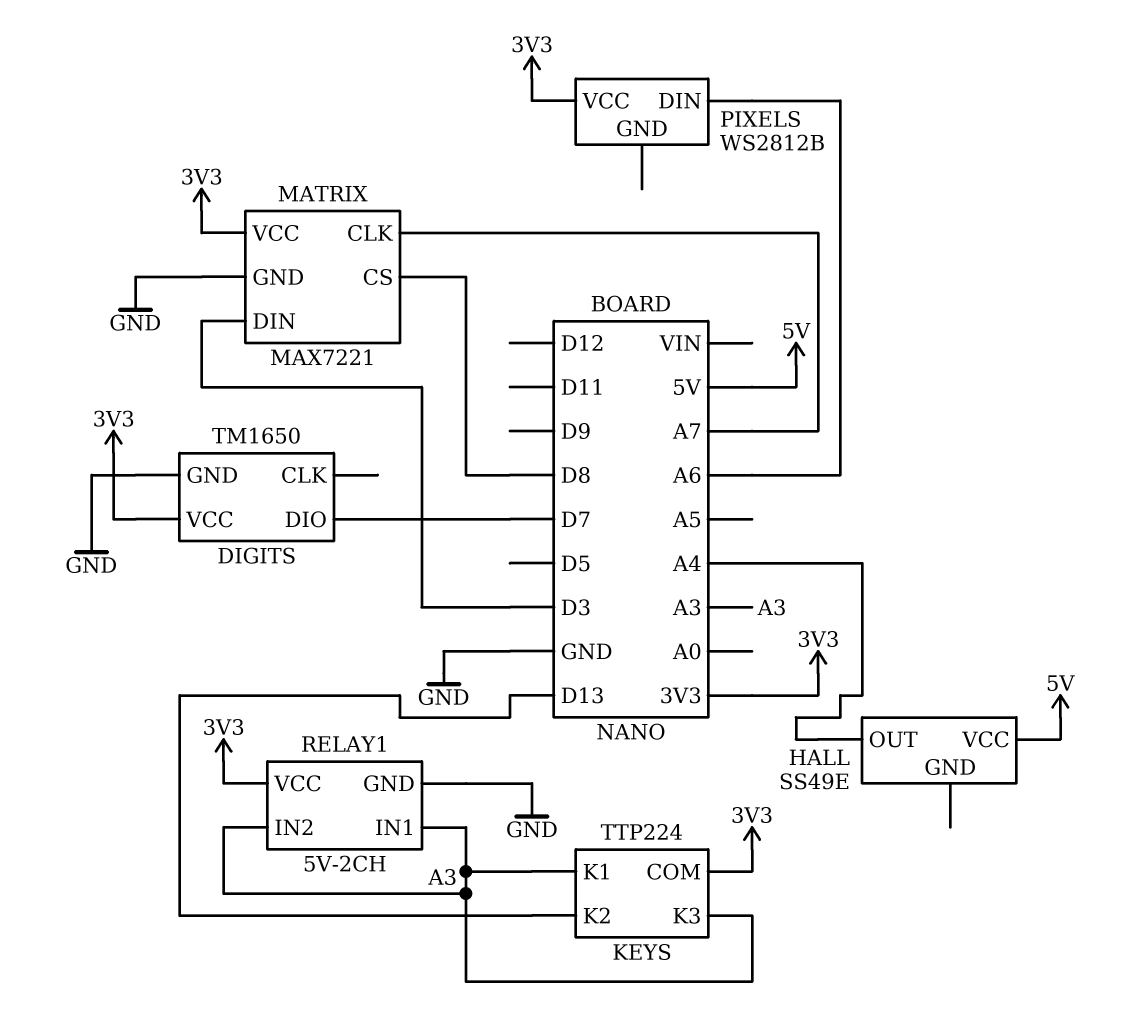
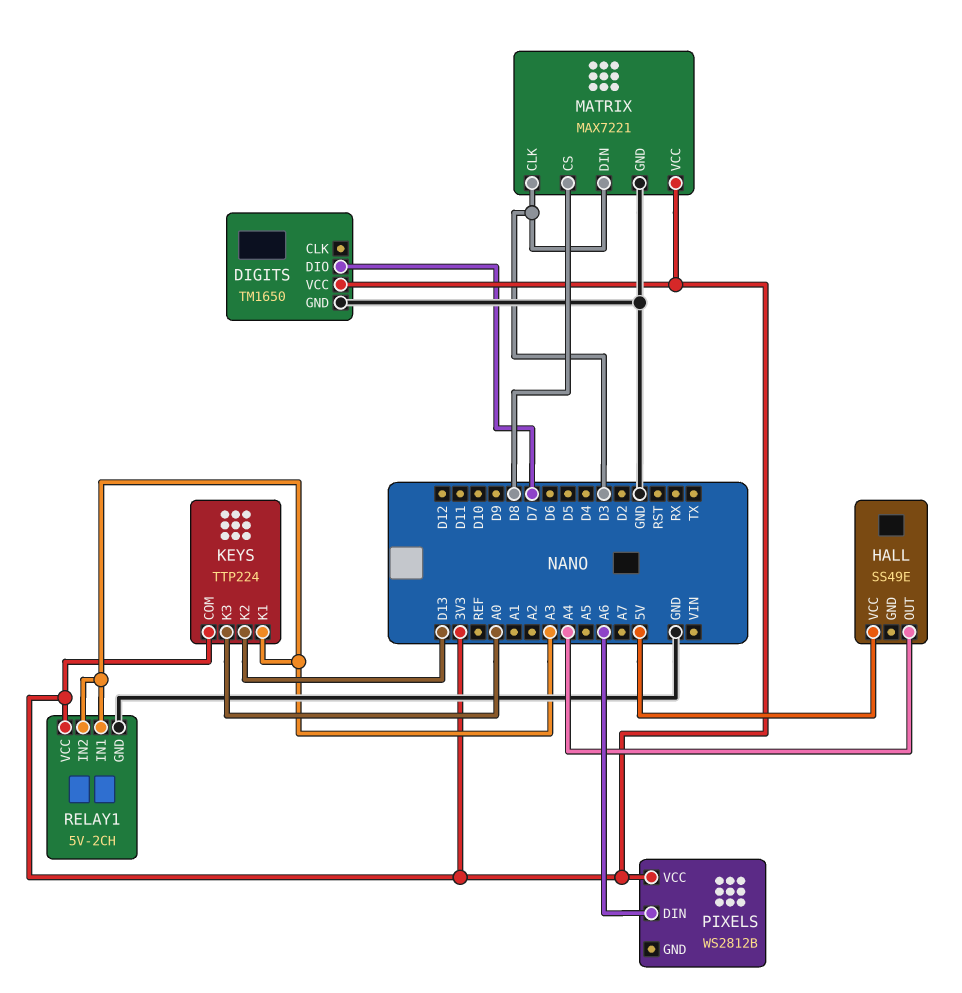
KEYS pin K3: A3 -> A0
MATRIX pin CLK: A7 -> D3

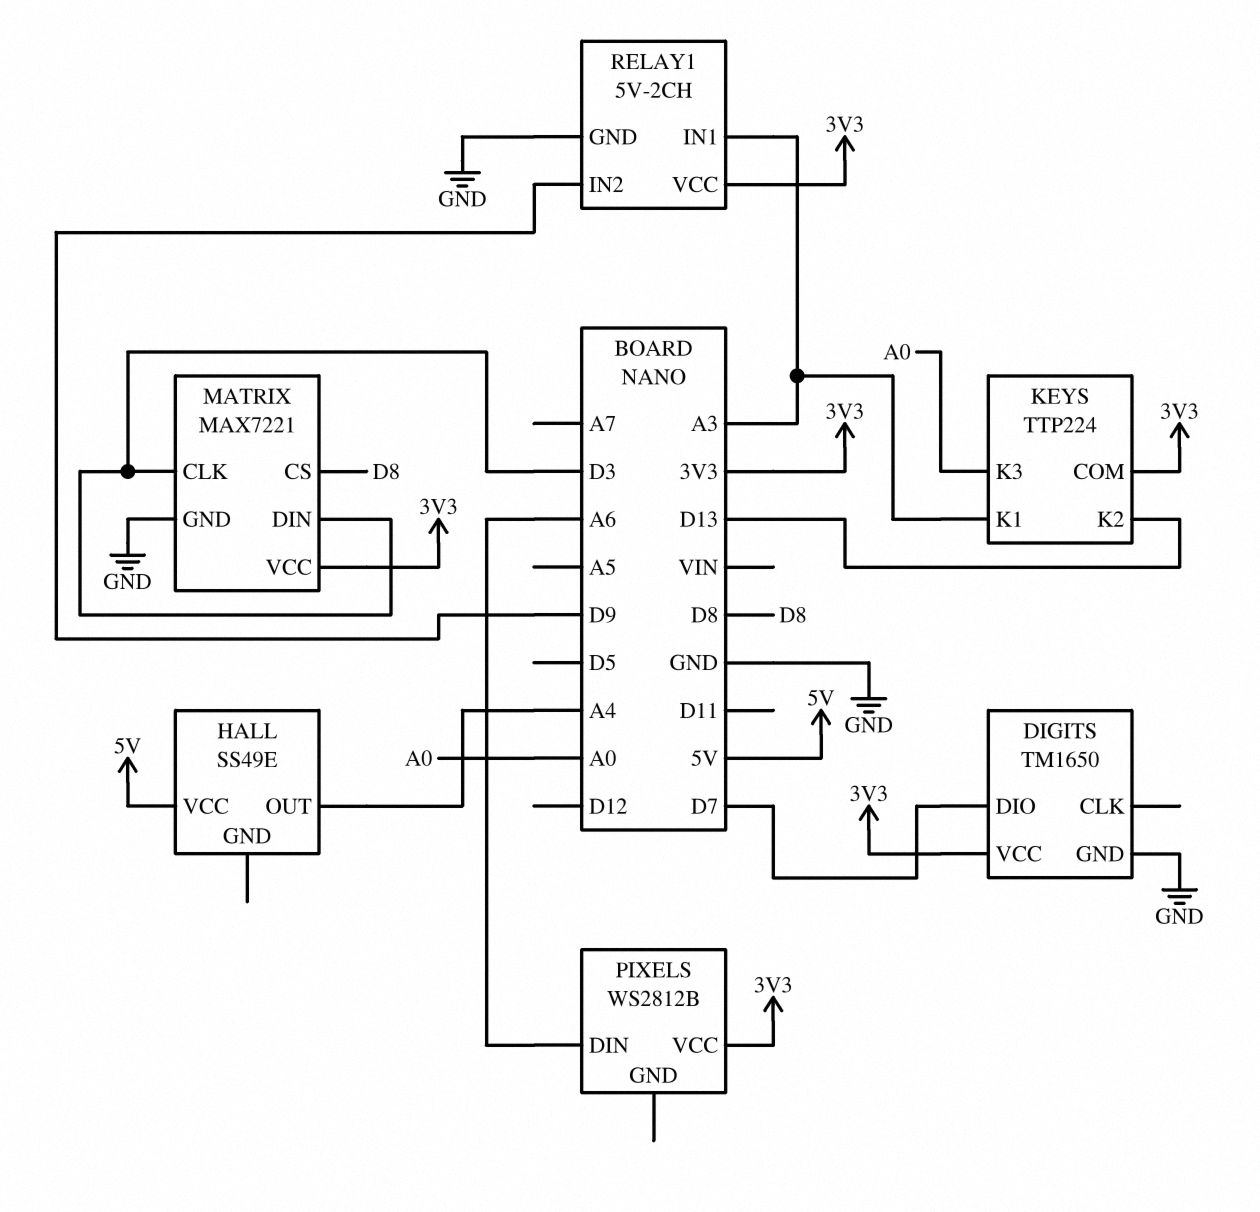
RELAY1 pin IN2: A3 -> D9

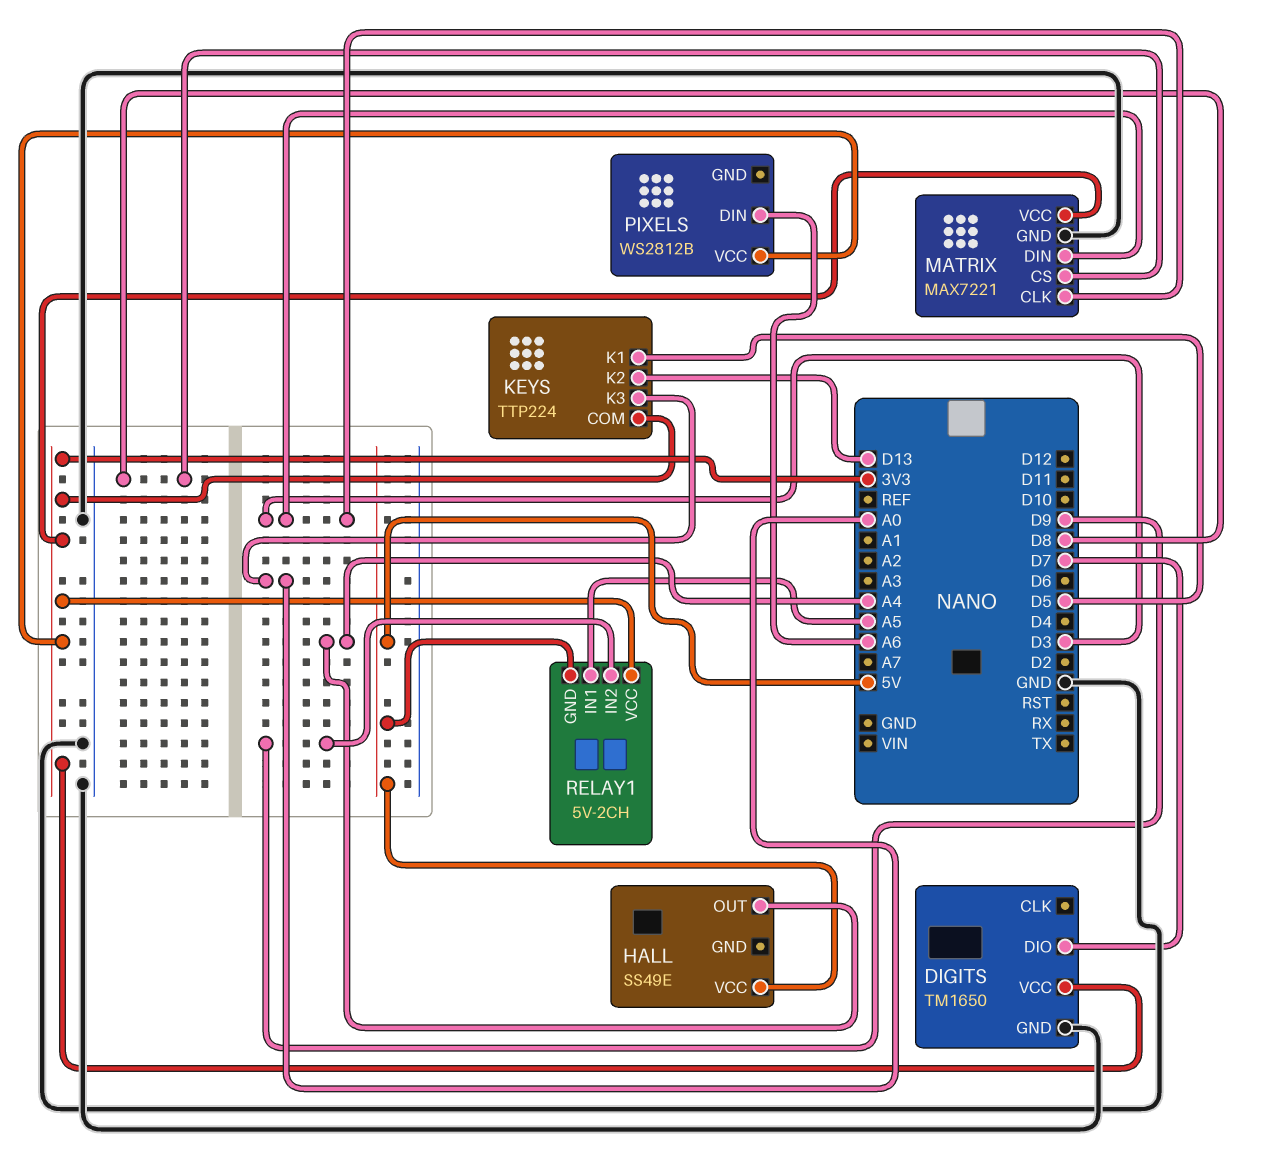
KEYS pin K1: A3 -> D5
RELAY1 pin GND: GND -> 5V
RELAY1 pin IN1: A3 -> A5

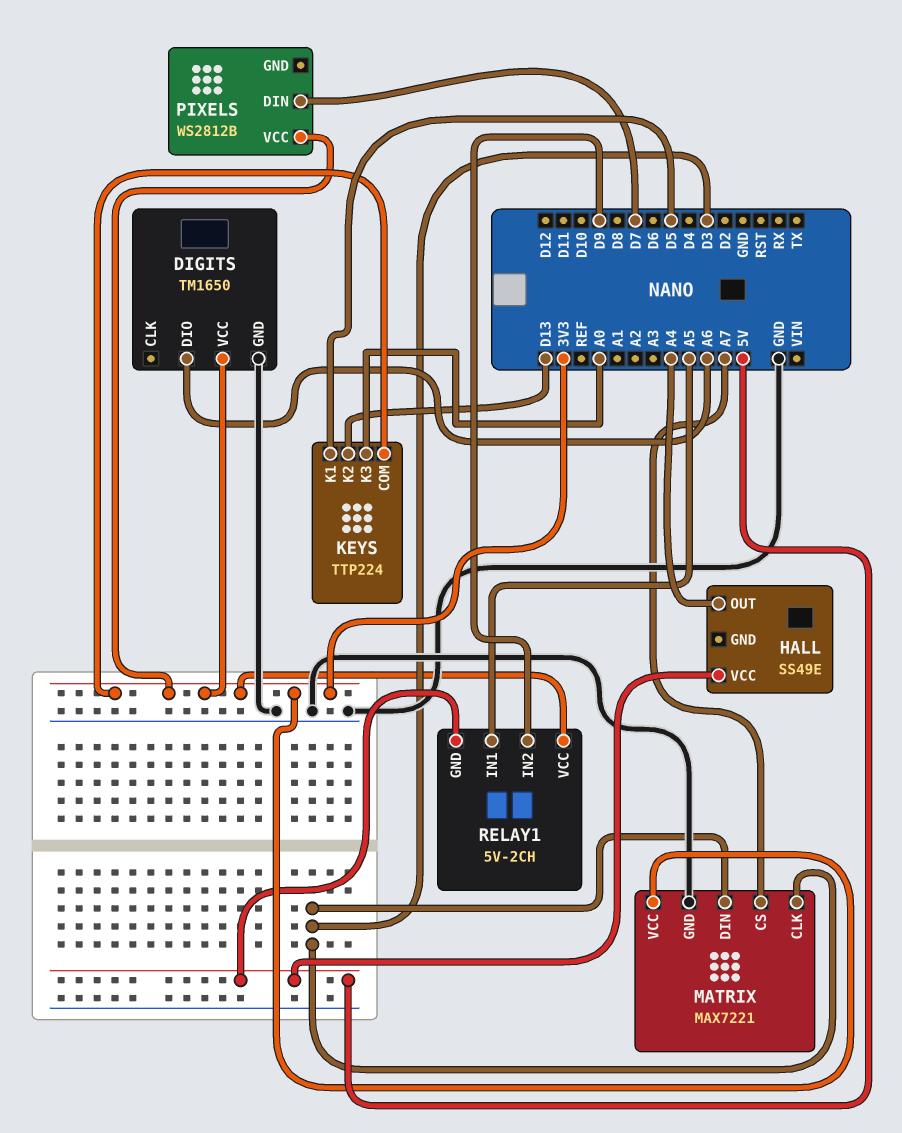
DIGITS pin DIO: D7 -> A6
MATRIX pin CS: D8 -> A7
PIXELS pin DIN: A6 -> D7

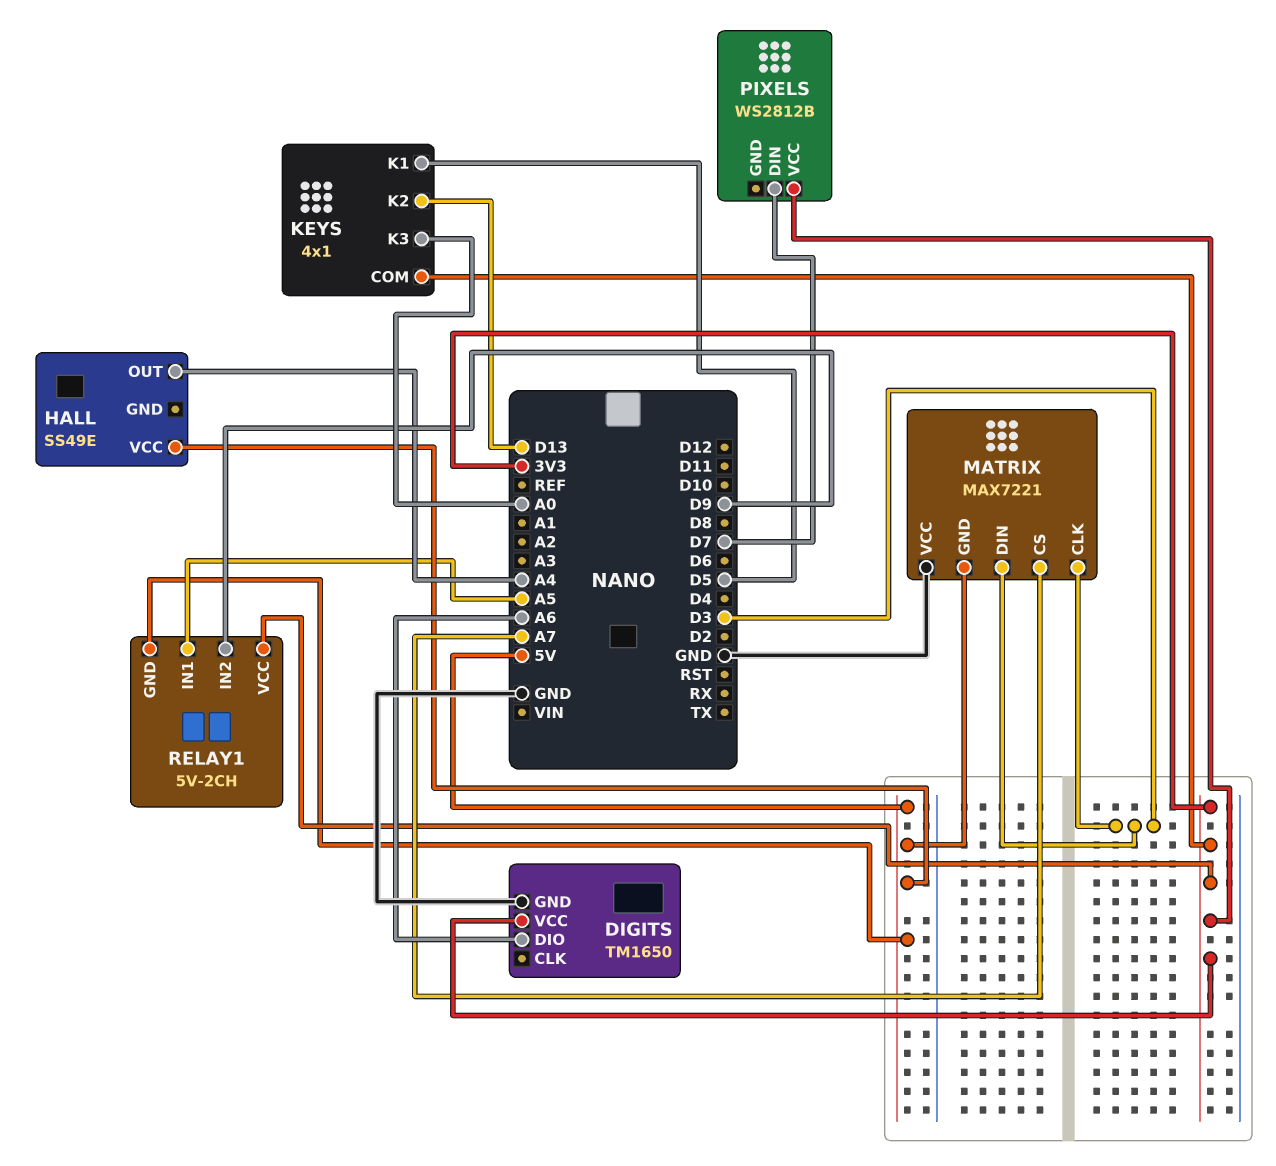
KEYS: TTP224 -> 4x1
MATRIX pin GND: GND -> 5V
MATRIX pin VCC: 3V3 -> GND

